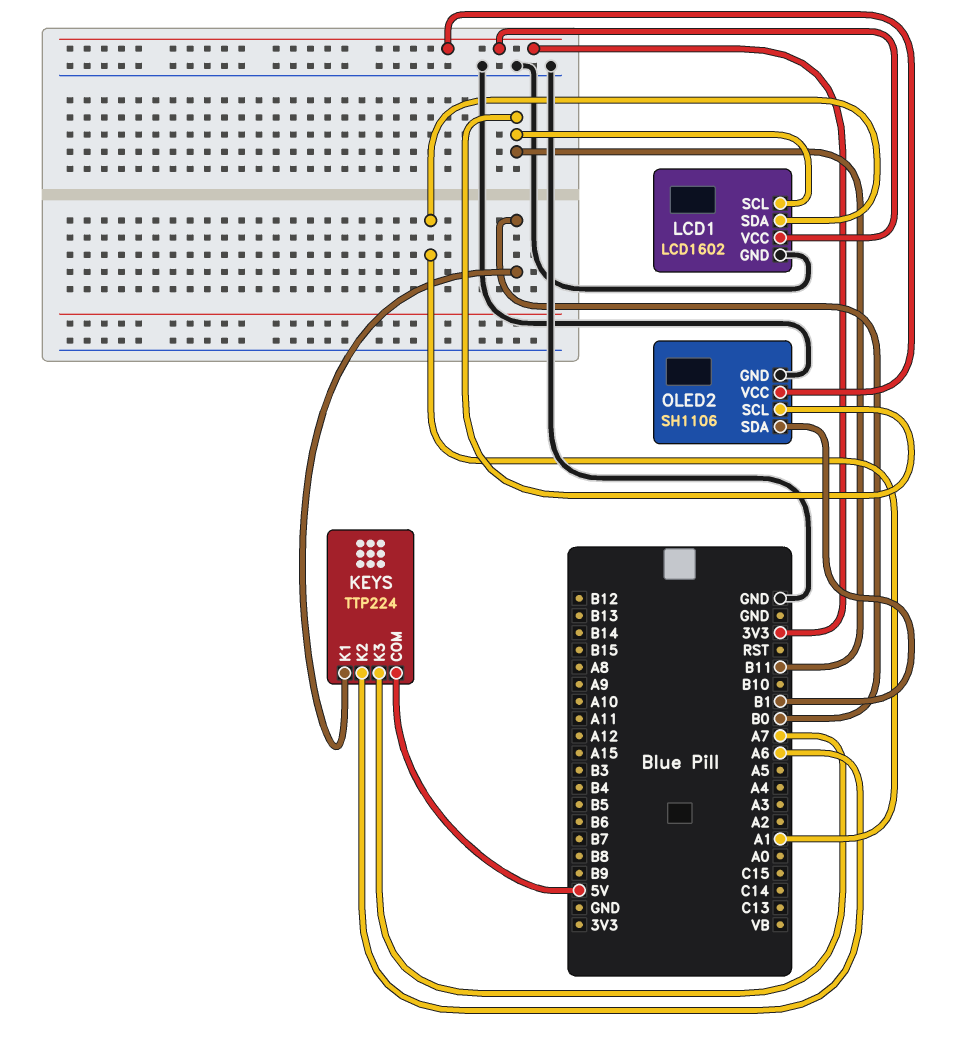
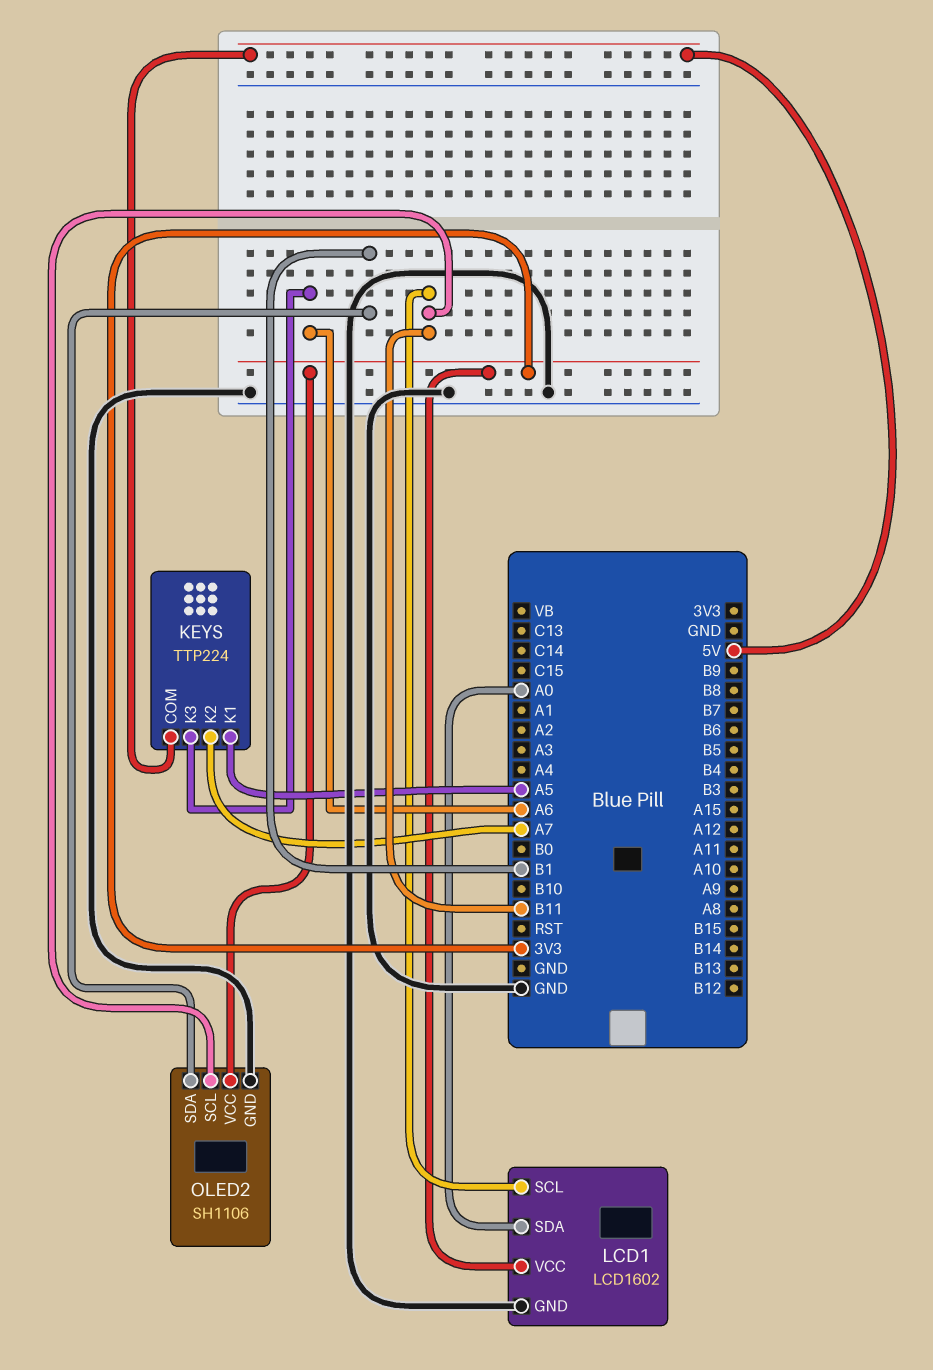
KEYS pin K1: B0 -> A5
KEYS pin K2: A6 -> A7
KEYS pin K3: A7 -> A6
LCD1 pin SDA: A1 -> A0

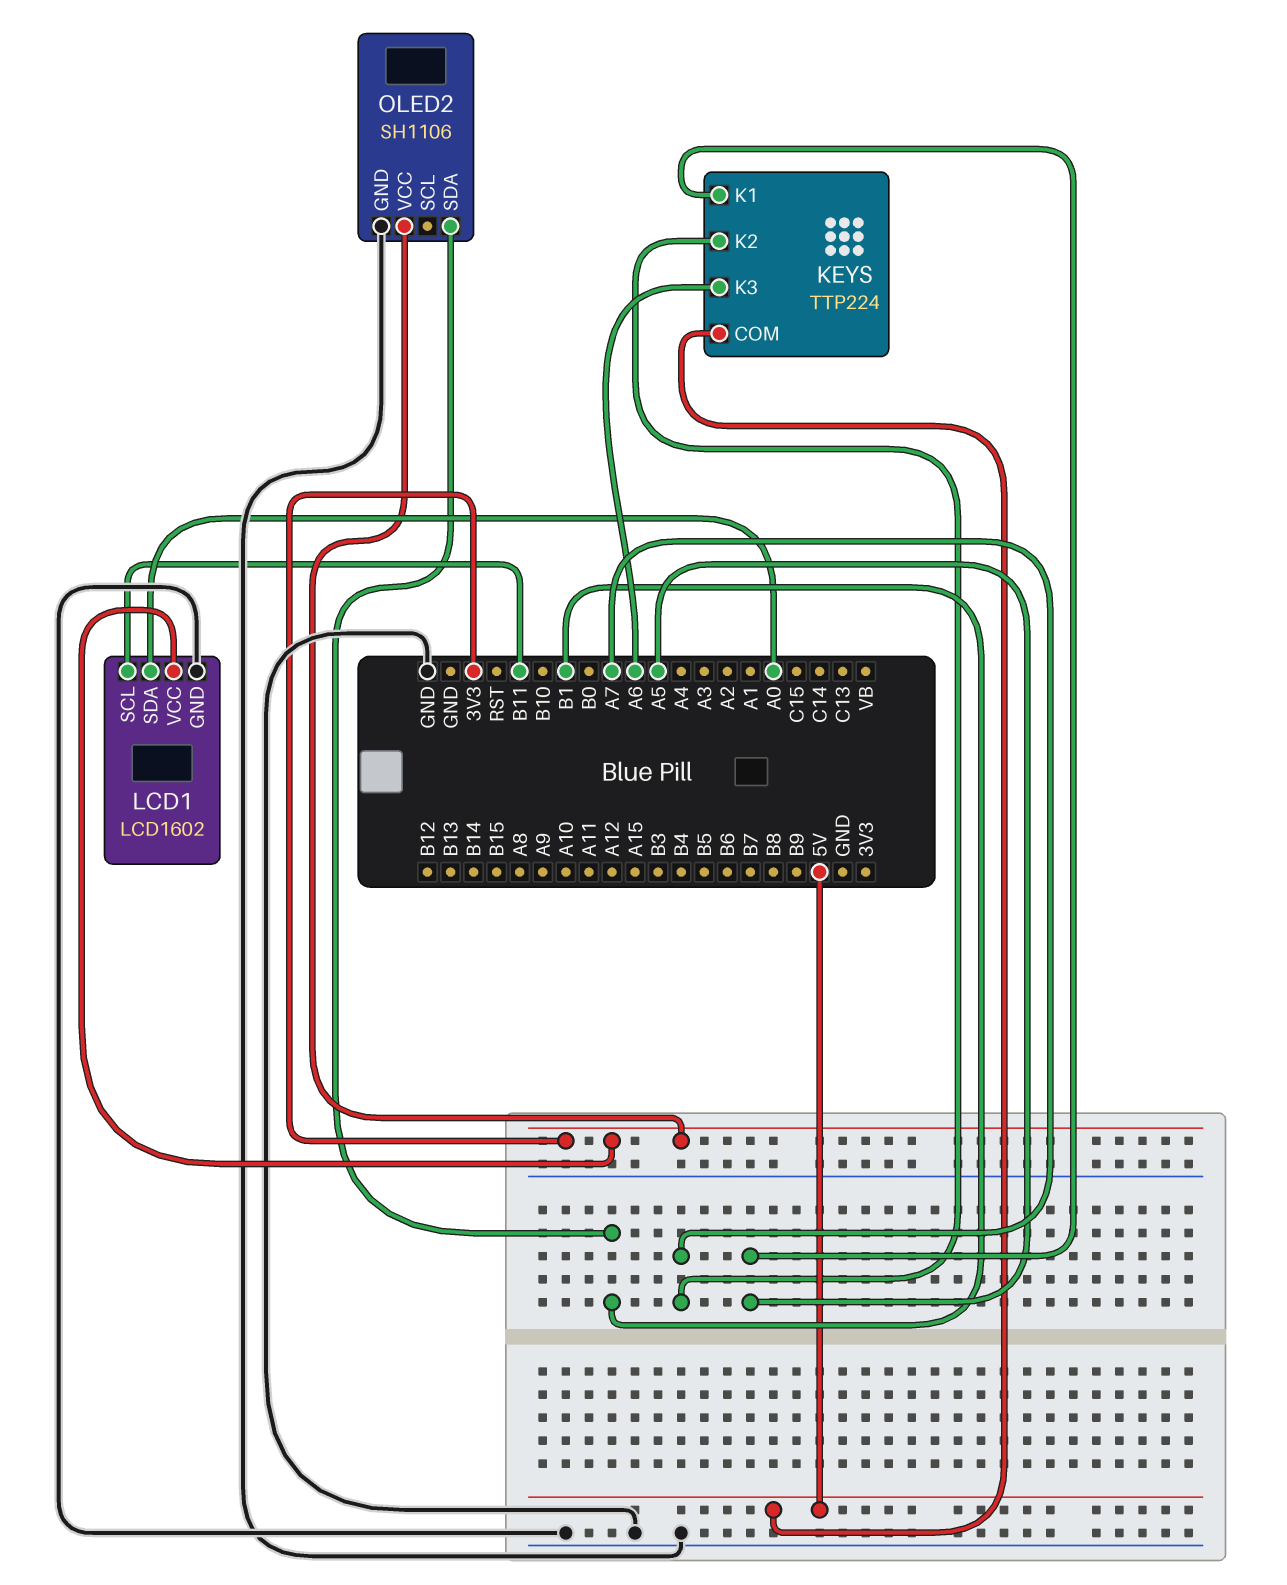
OLED2 pin SCL: B11 -> none

